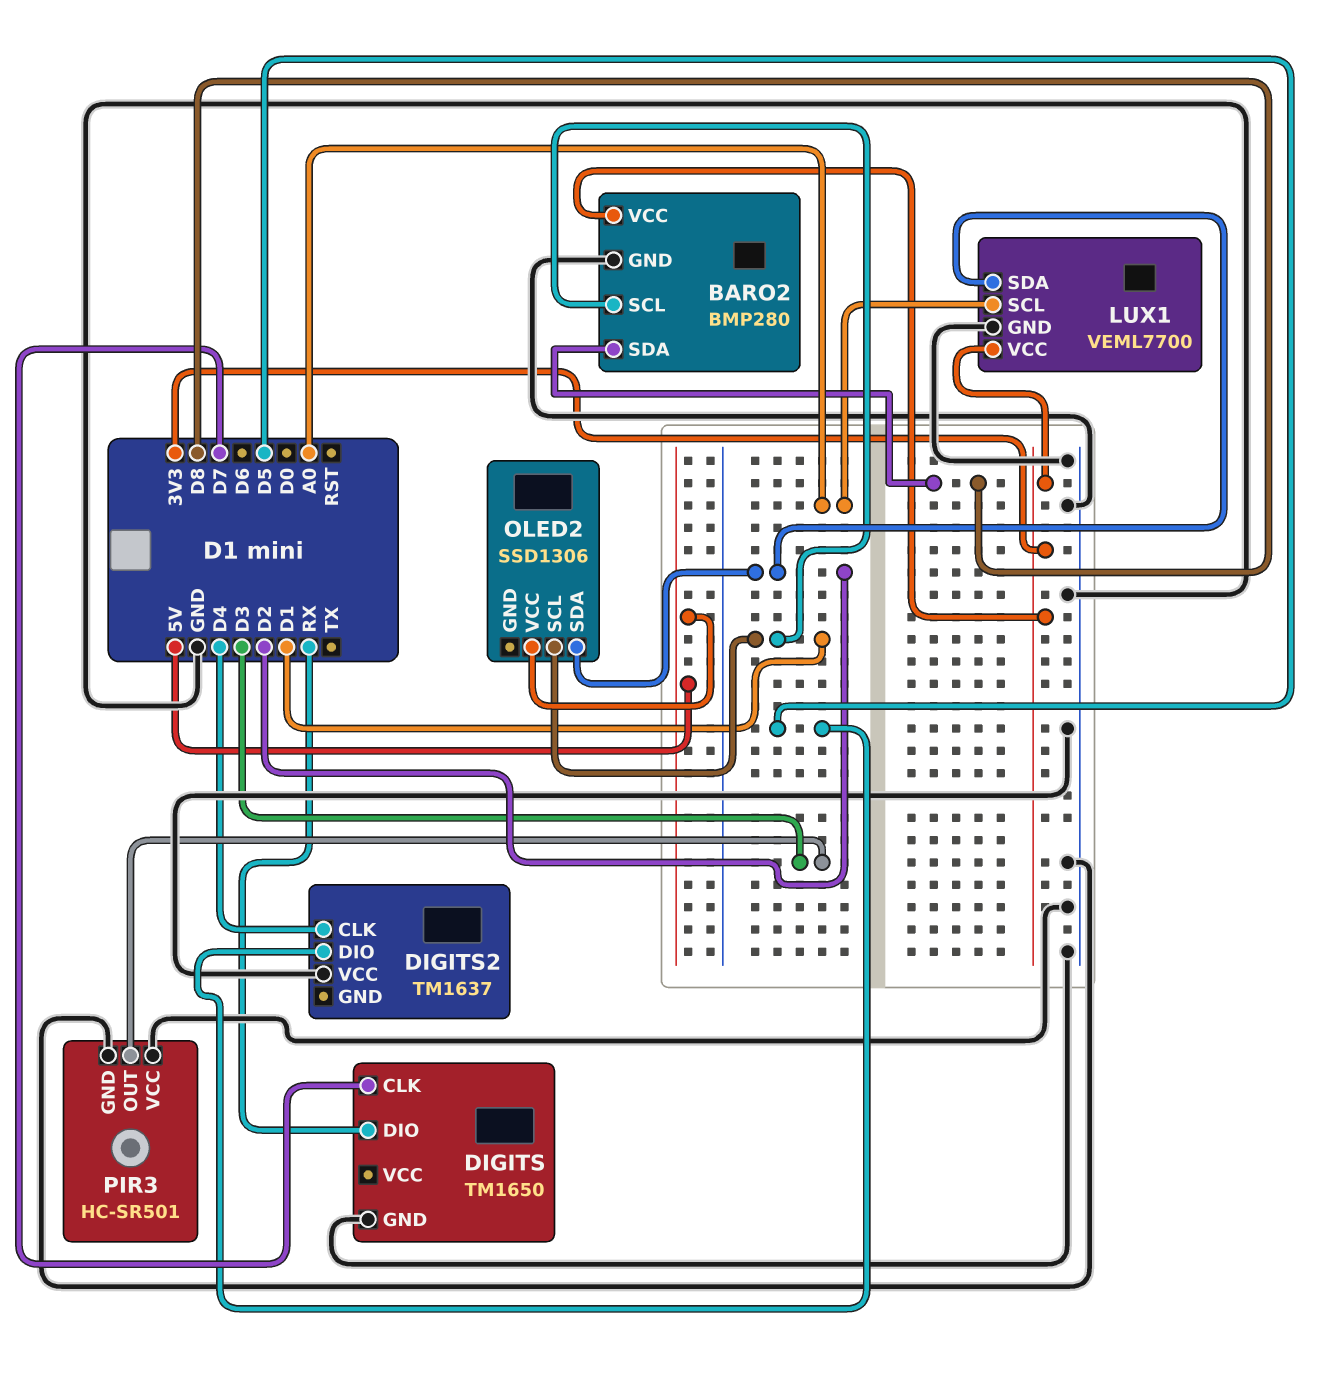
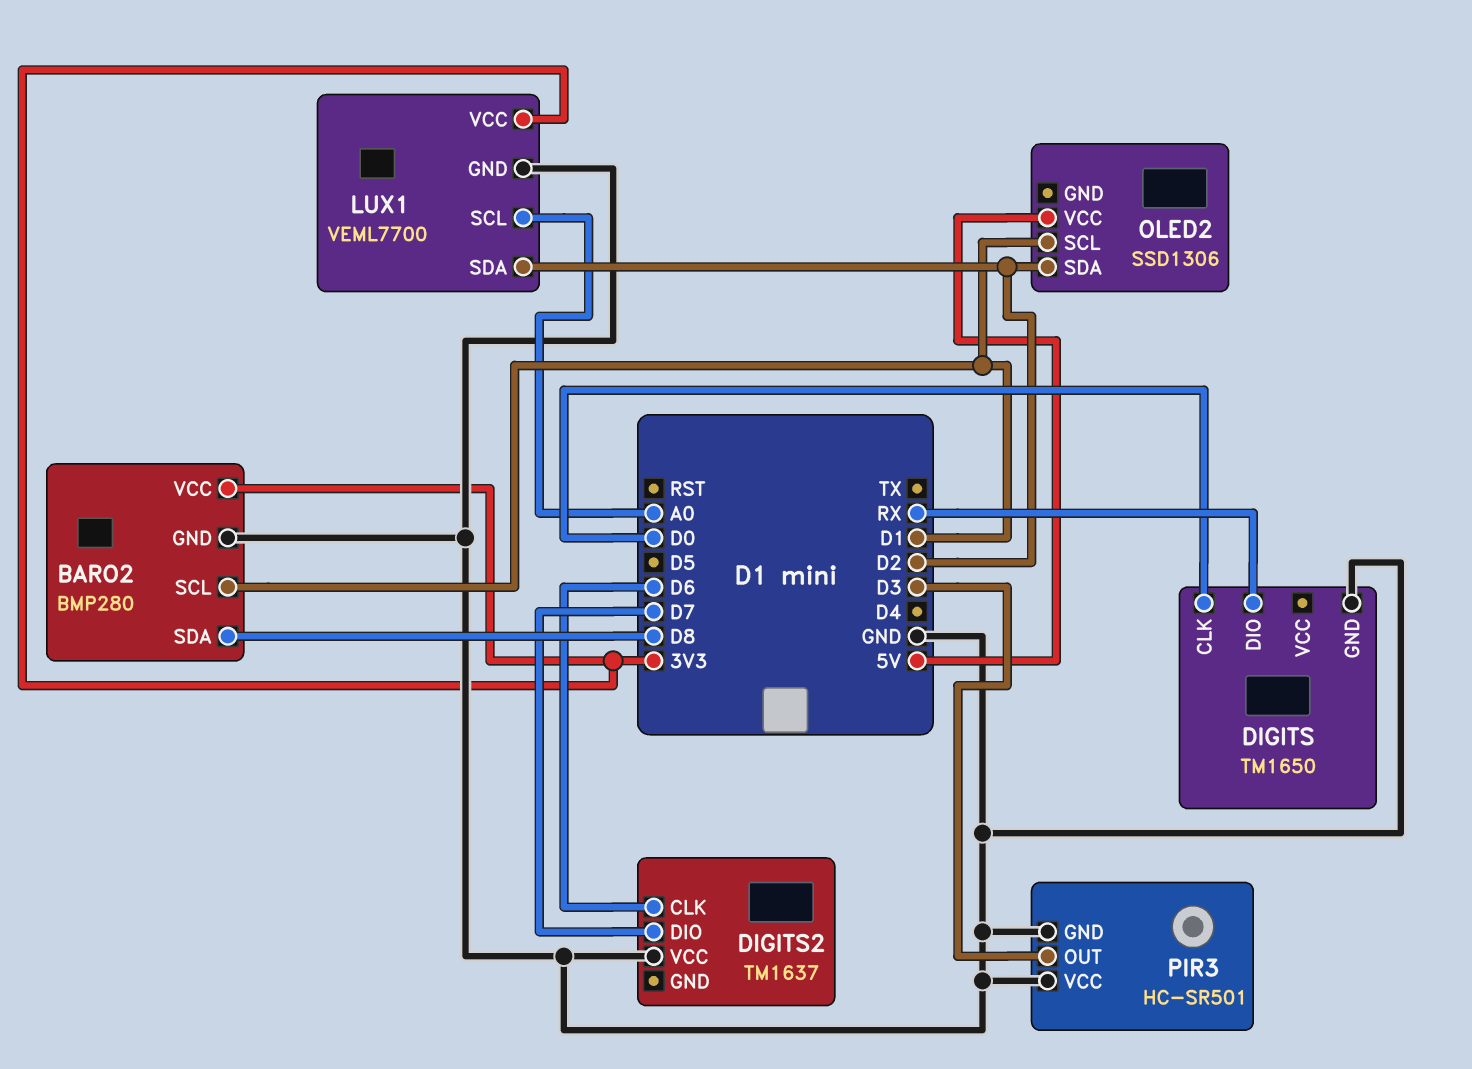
DIGITS pin CLK: D7 -> D0
DIGITS2 pin CLK: D4 -> D6
DIGITS2 pin DIO: D5 -> D7

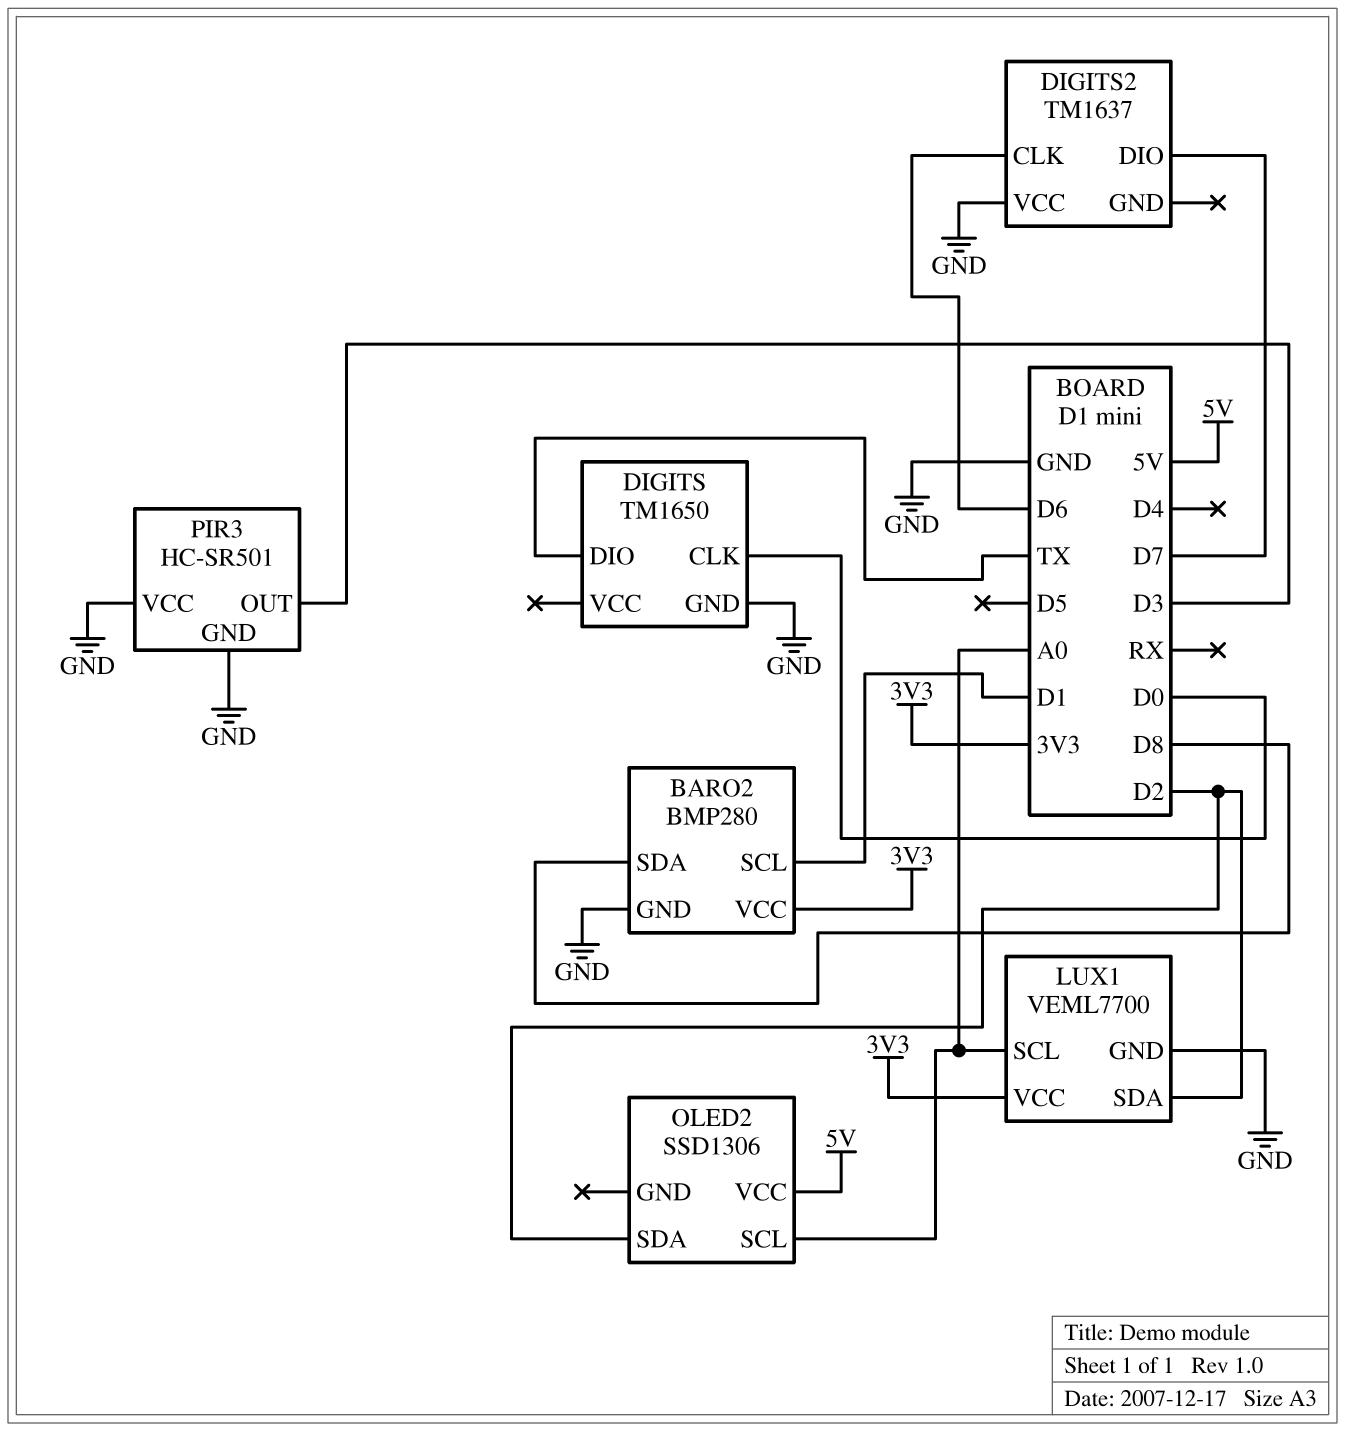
DIGITS pin DIO: RX -> TX
OLED2 pin SCL: D1 -> A0

